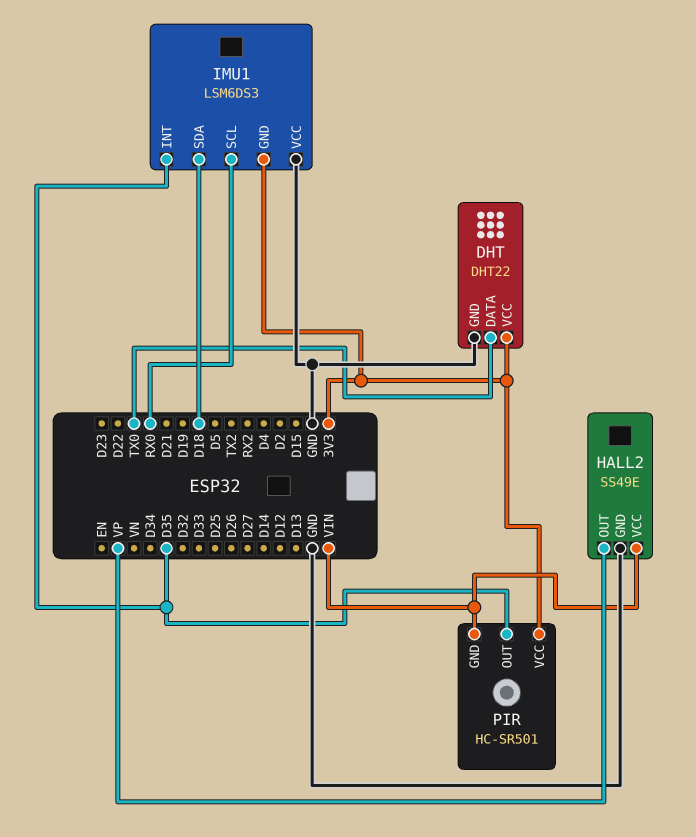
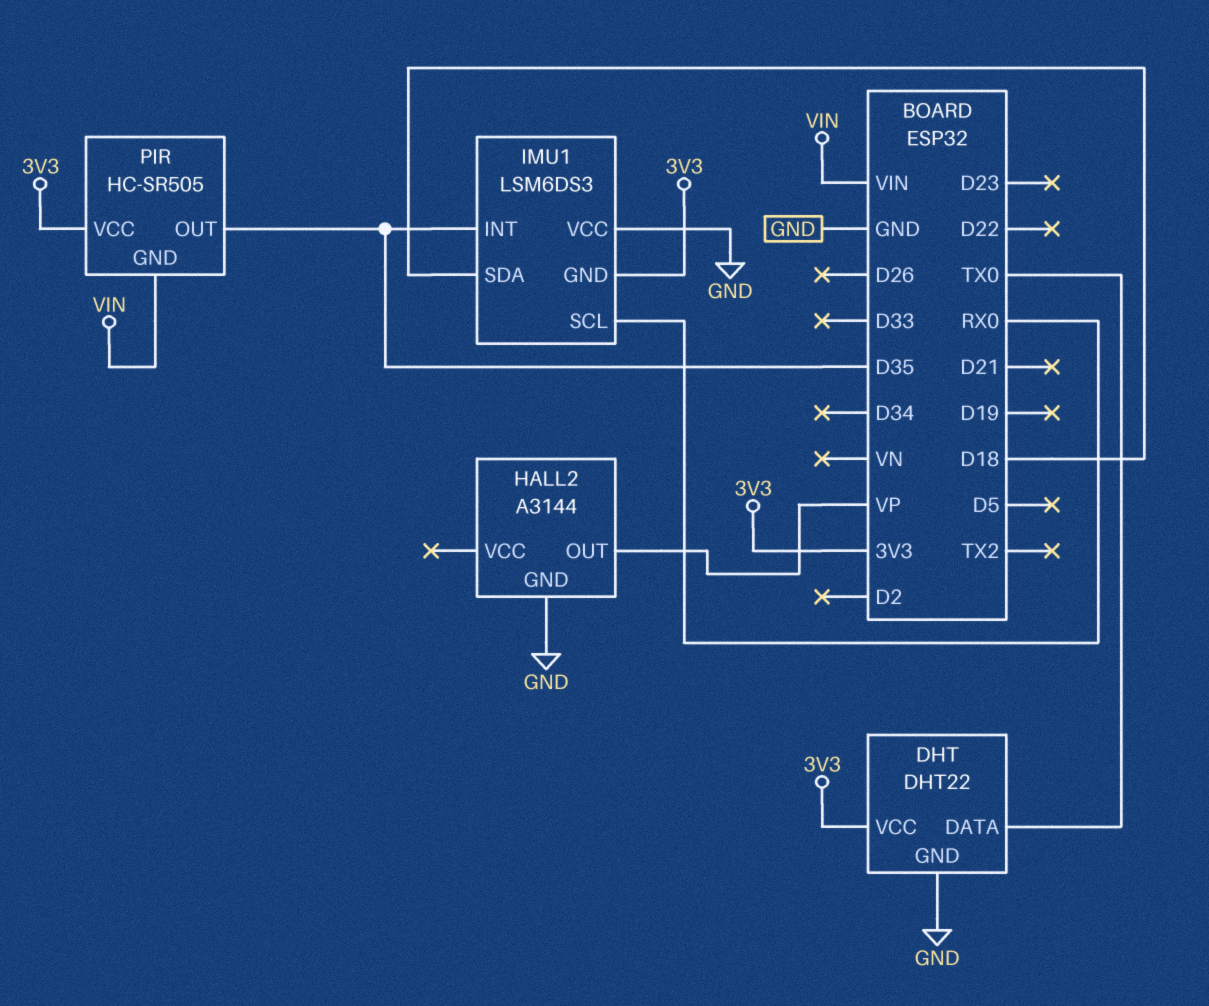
HALL2: SS49E -> A3144
HALL2 pin VCC: VIN -> none
PIR: HC-SR501 -> HC-SR505

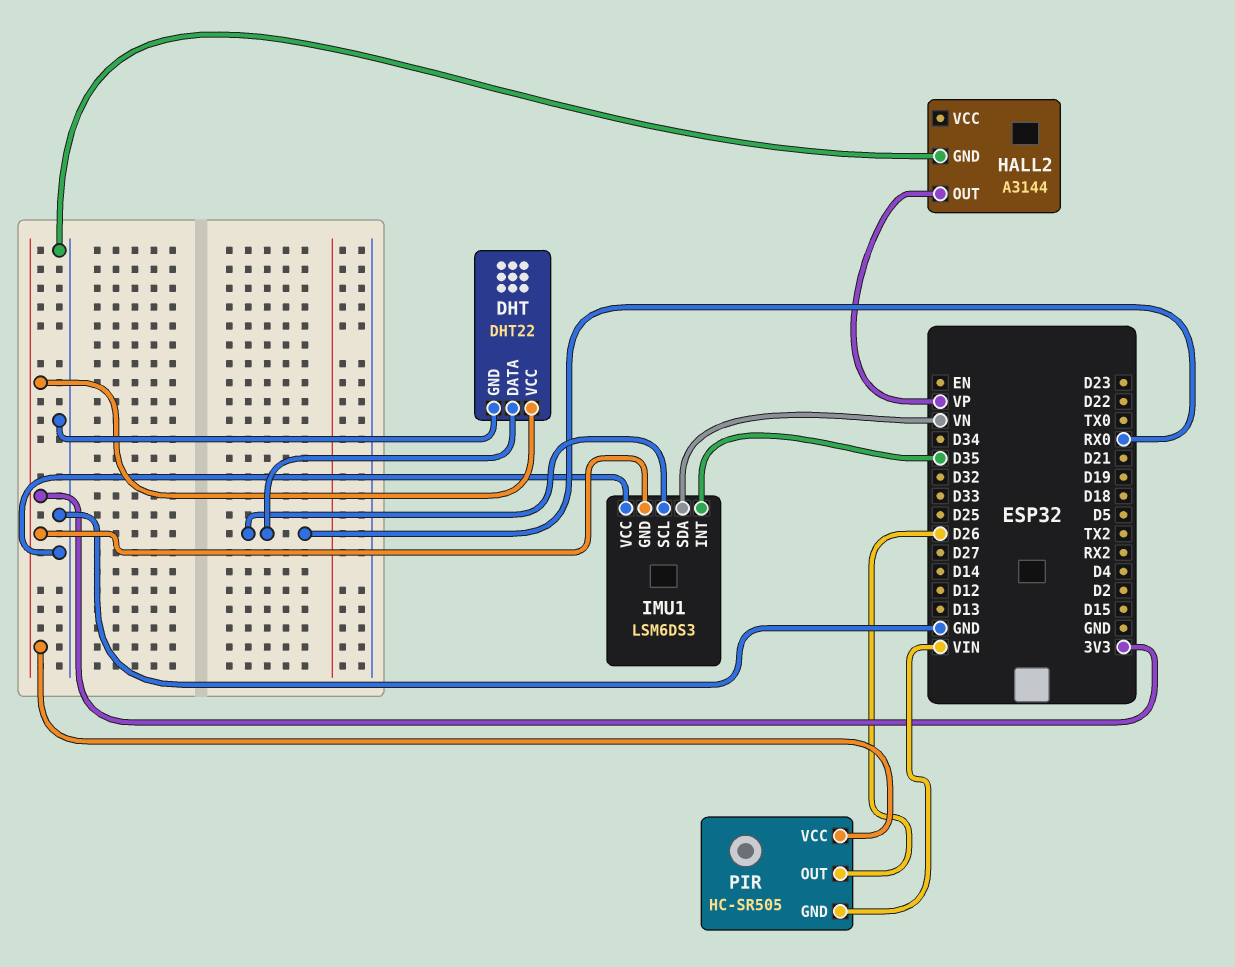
DHT pin DATA: TX0 -> RX0
IMU1 pin SDA: D18 -> VN
PIR pin OUT: D35 -> D26

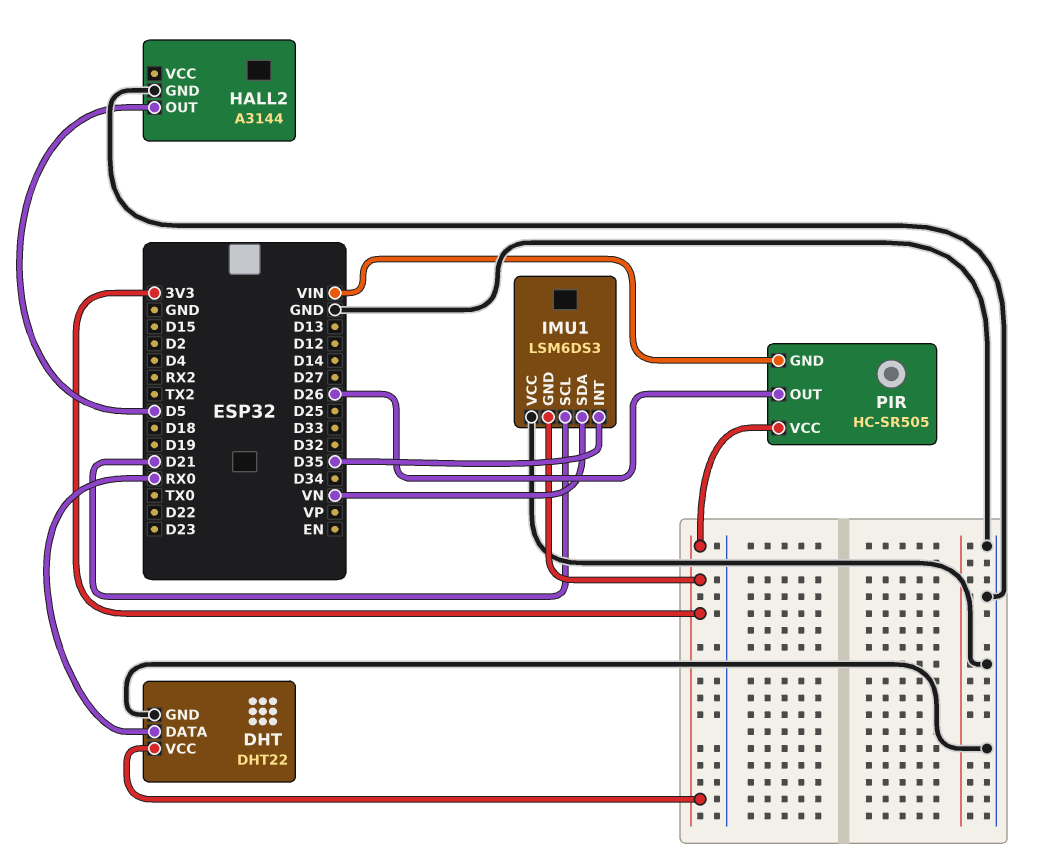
HALL2 pin OUT: VP -> D5
IMU1 pin SCL: RX0 -> D21

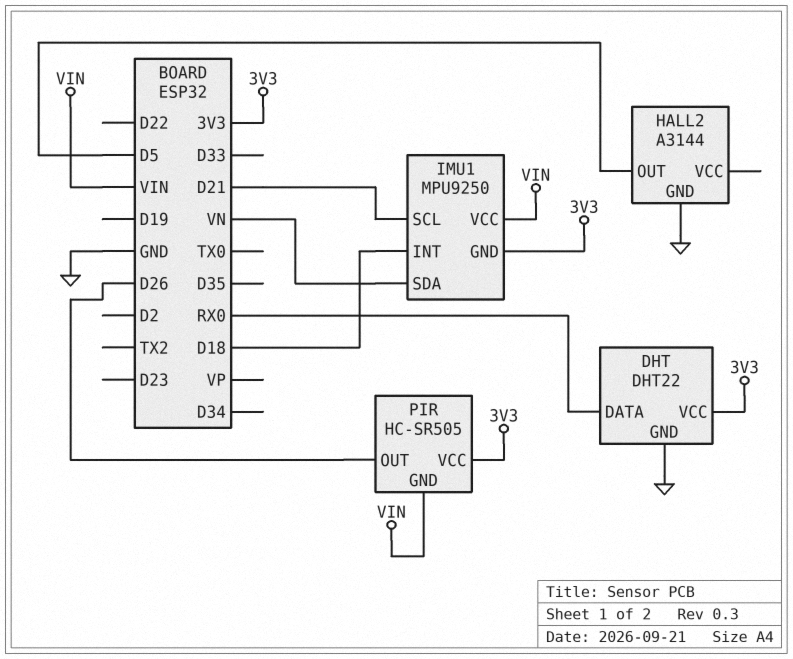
IMU1: LSM6DS3 -> MPU9250
IMU1 pin INT: D35 -> D18
IMU1 pin VCC: GND -> VIN

